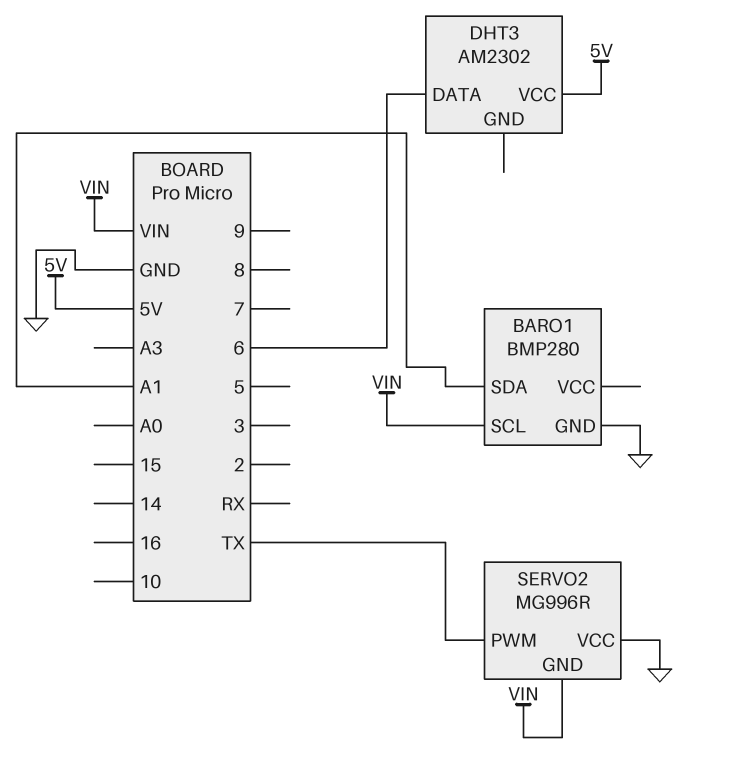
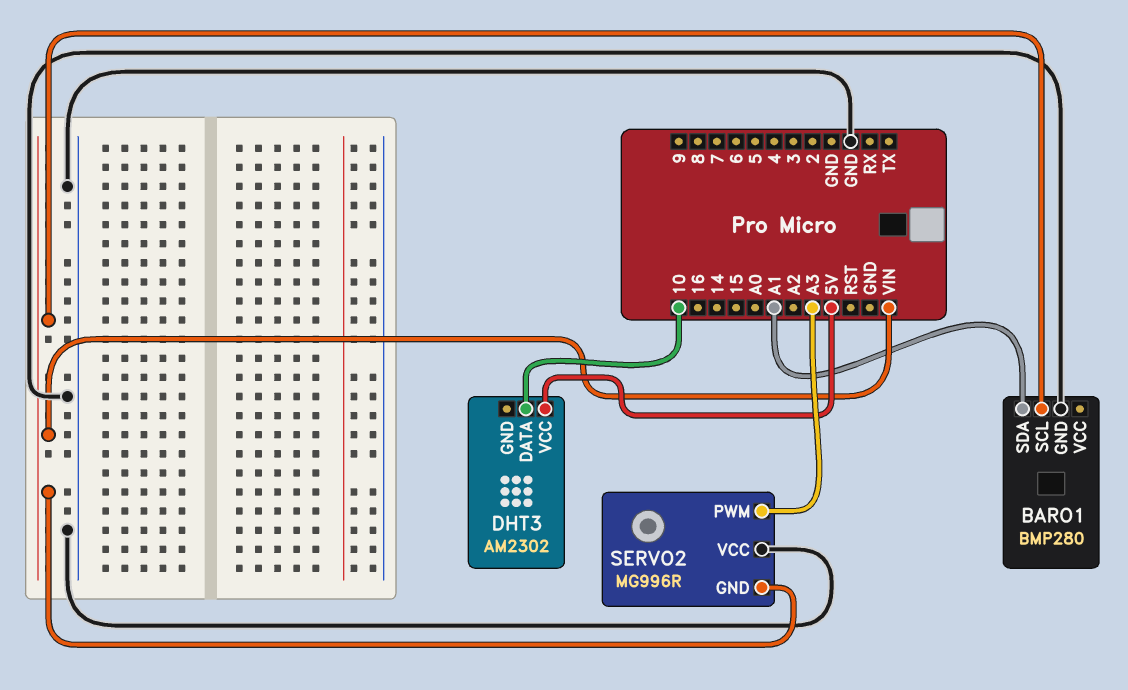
DHT3 pin DATA: 6 -> 10
SERVO2 pin PWM: TX -> A3

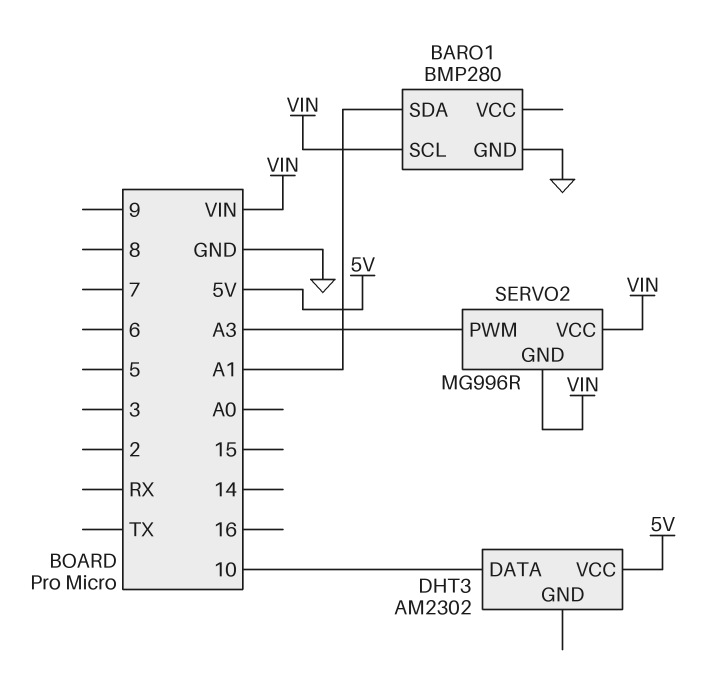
SERVO2 pin VCC: GND -> VIN

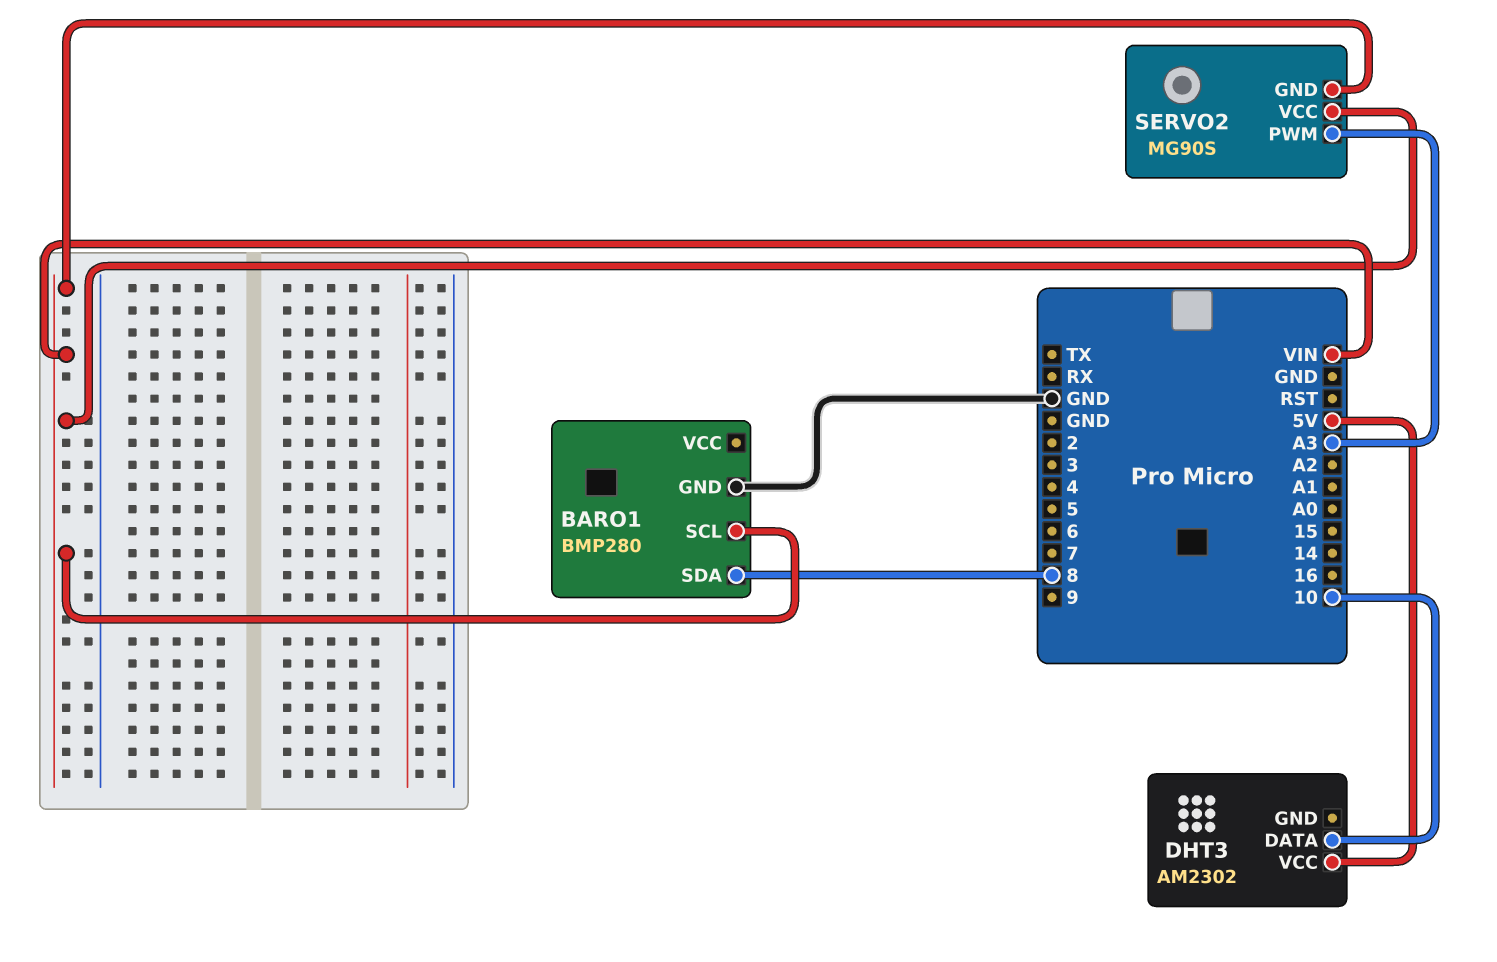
BARO1 pin SDA: A1 -> 8
SERVO2: MG996R -> MG90S

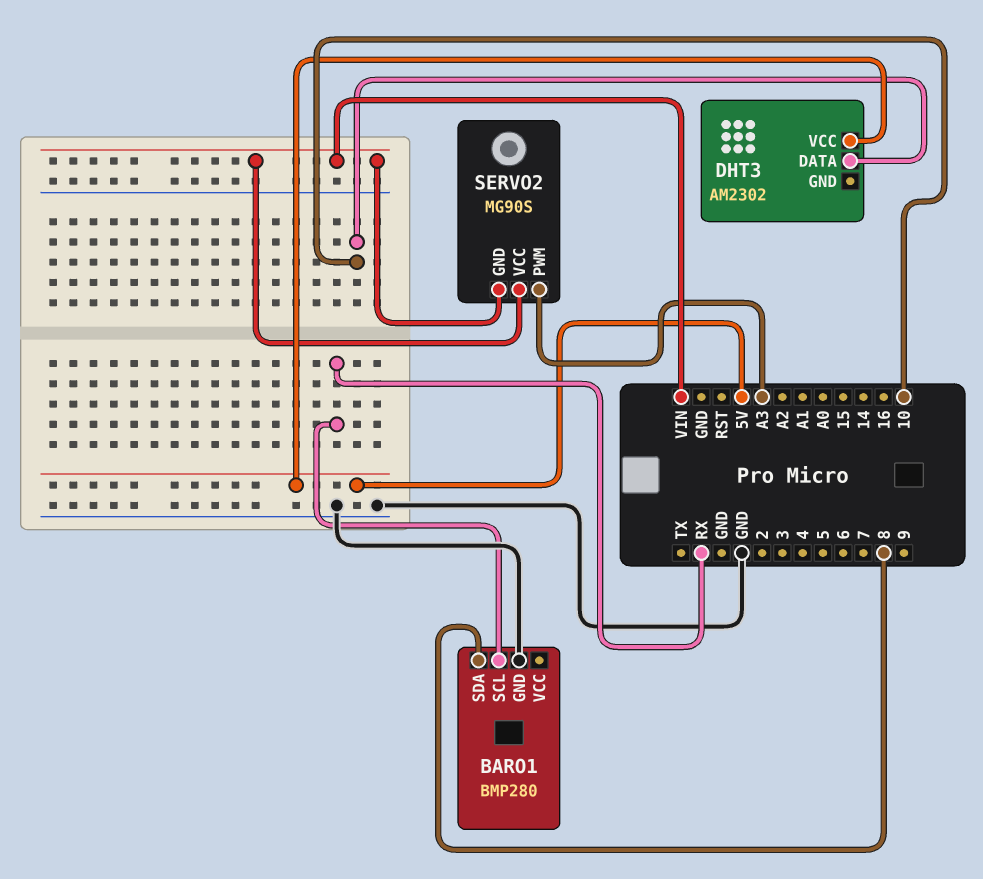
BARO1 pin SCL: VIN -> RX

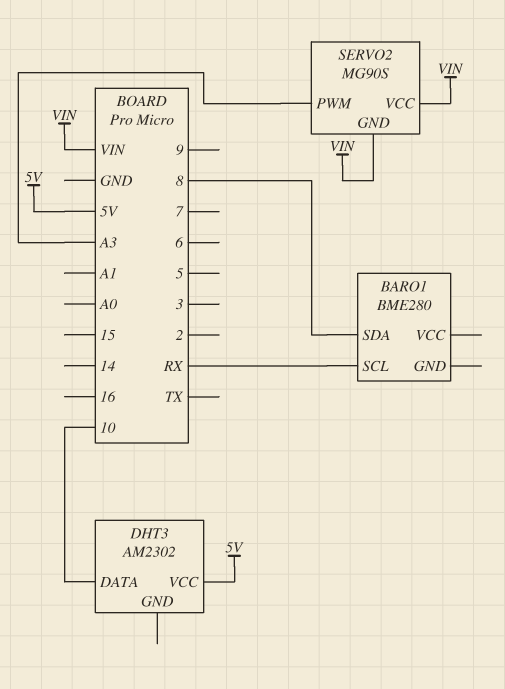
BARO1: BMP280 -> BME280
BARO1 pin GND: GND -> none

